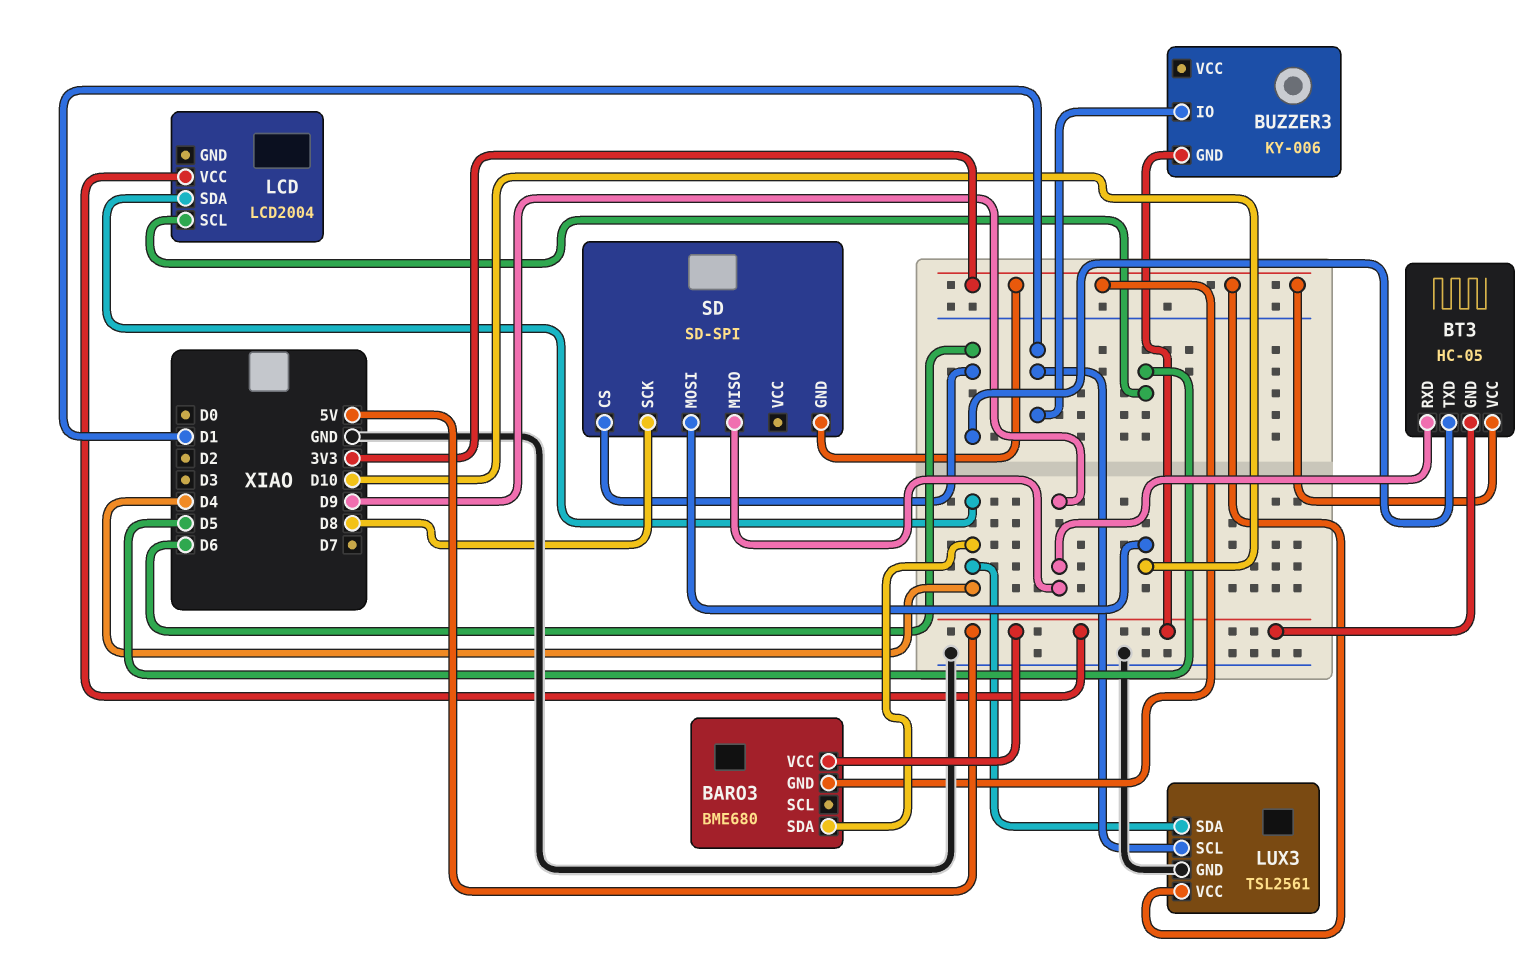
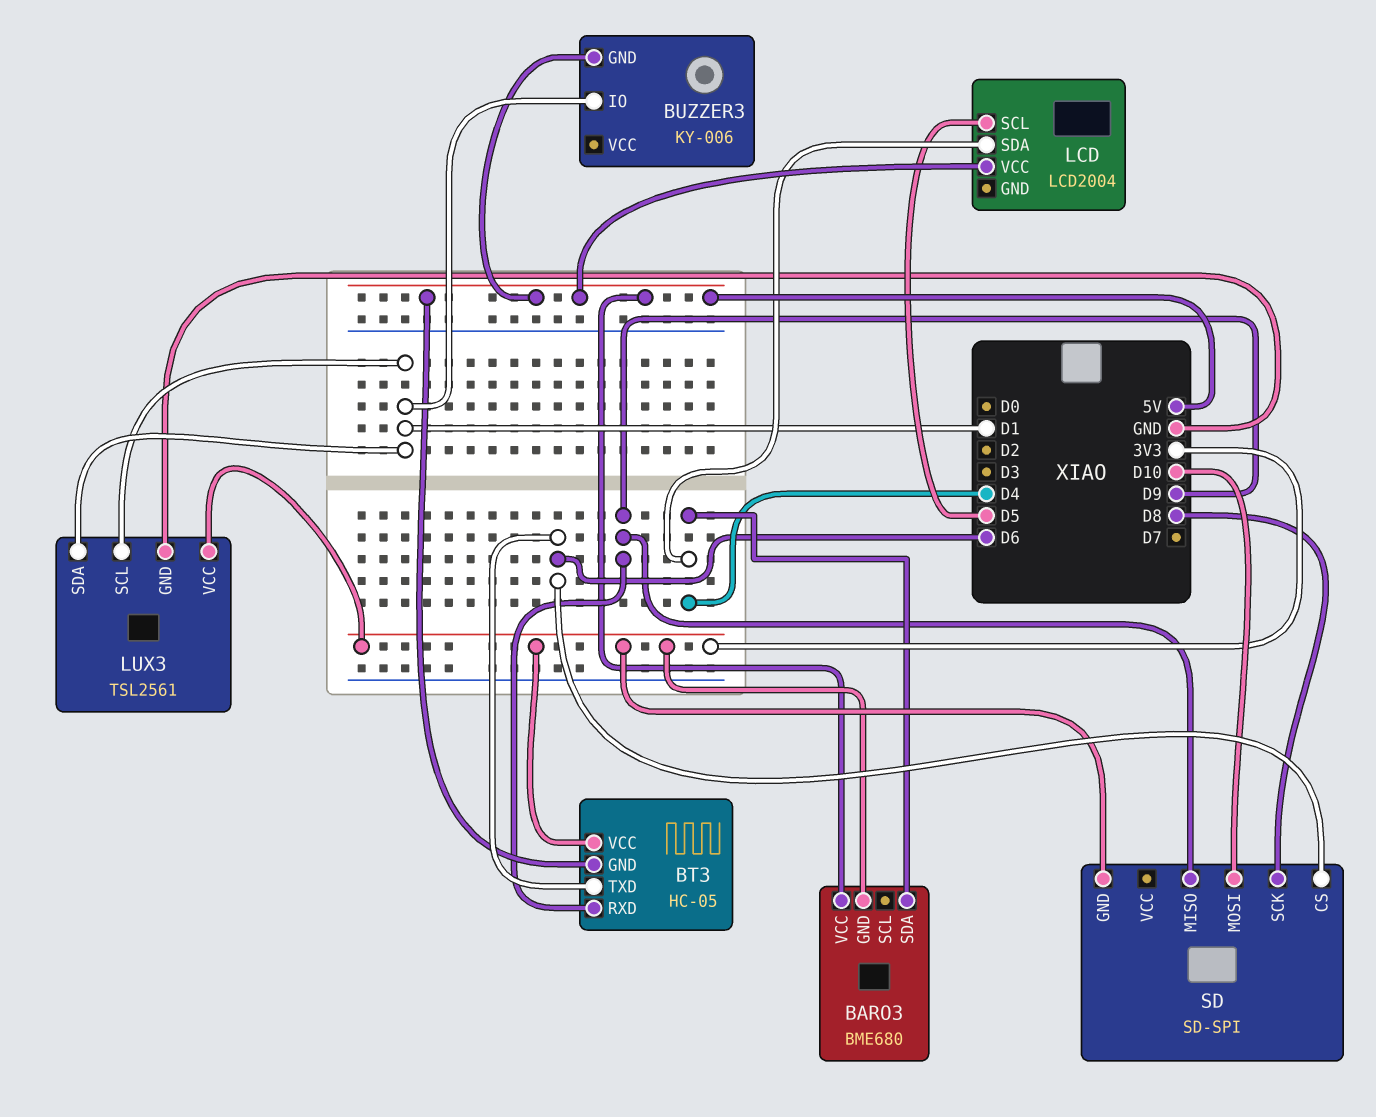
LUX3 pin SDA: D4 -> D1

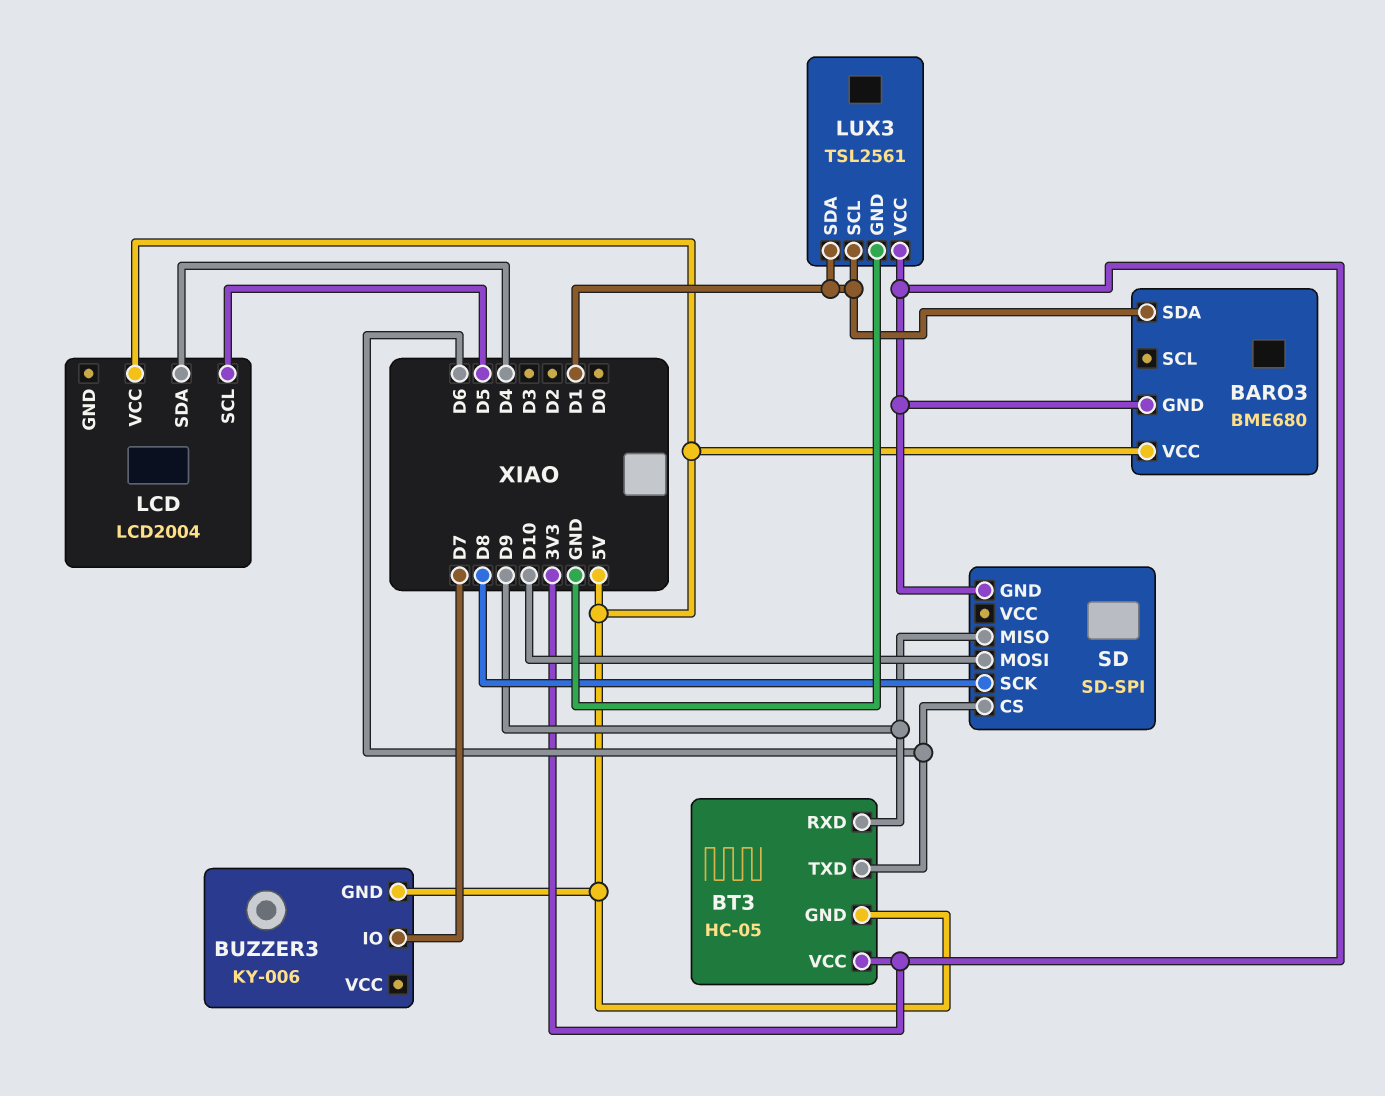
BARO3 pin SDA: D4 -> D1
BUZZER3 pin IO: D1 -> D7

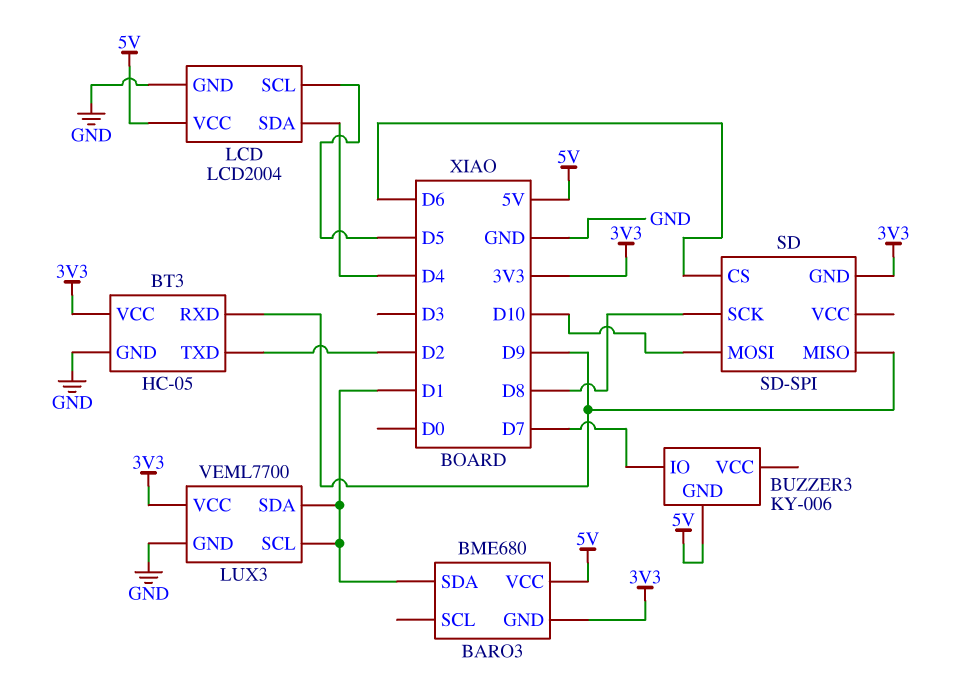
BT3 pin GND: 5V -> GND
BT3 pin TXD: D6 -> D2
LCD pin GND: none -> GND
LUX3: TSL2561 -> VEML7700

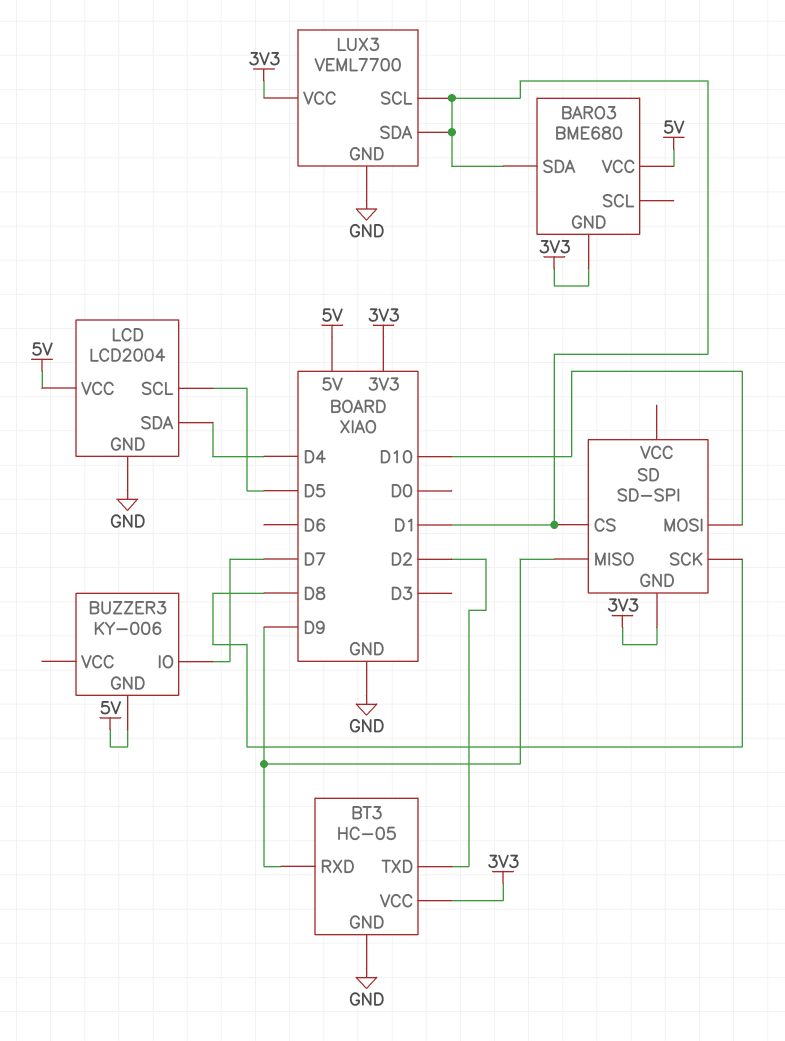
SD pin CS: D6 -> D1

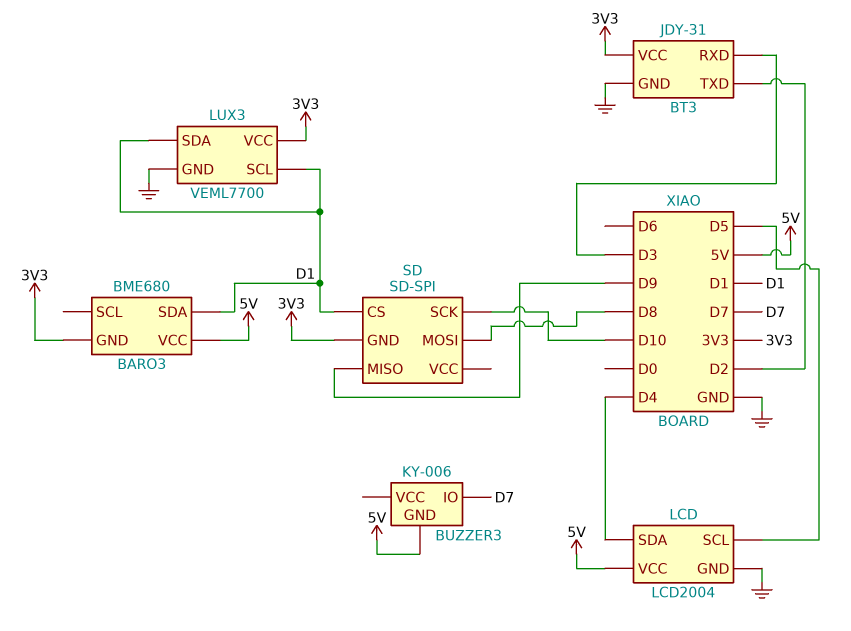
BT3: HC-05 -> JDY-31
BT3 pin RXD: D9 -> D3
SD pin MOSI: D10 -> D8
SD pin SCK: D8 -> D10

